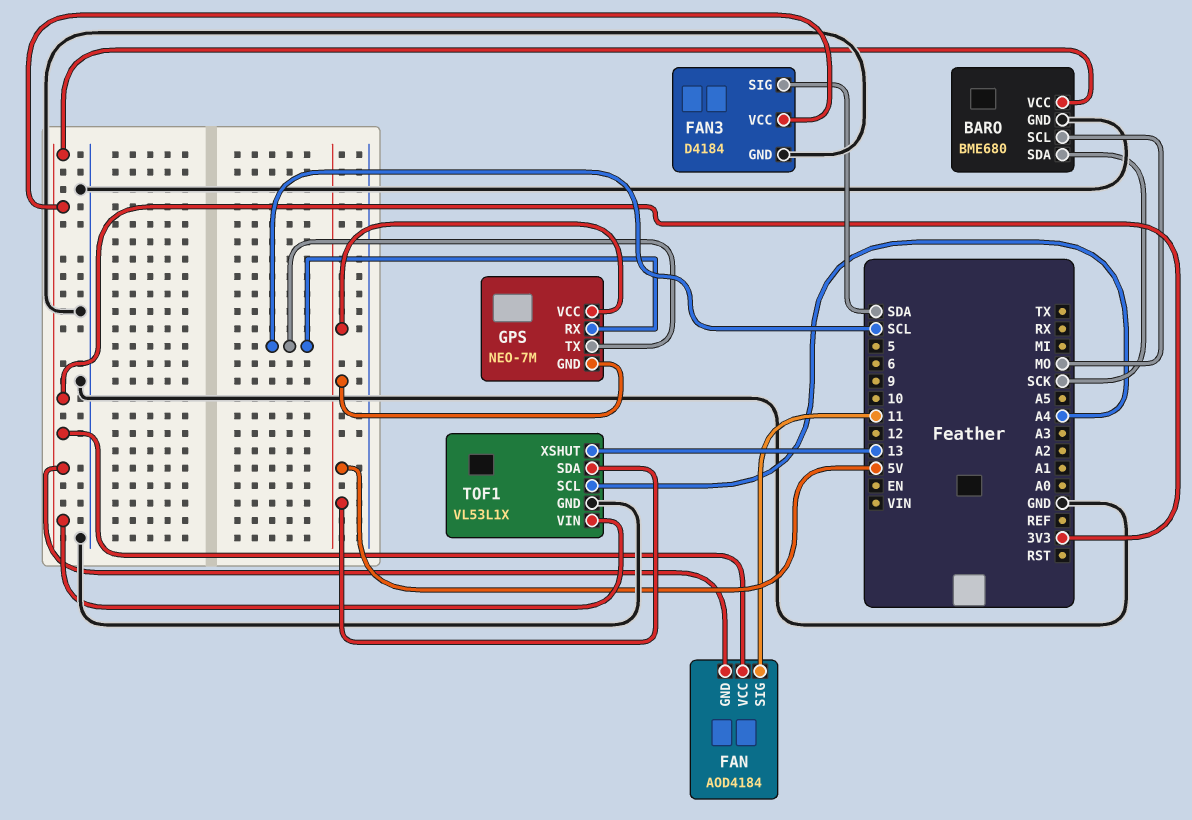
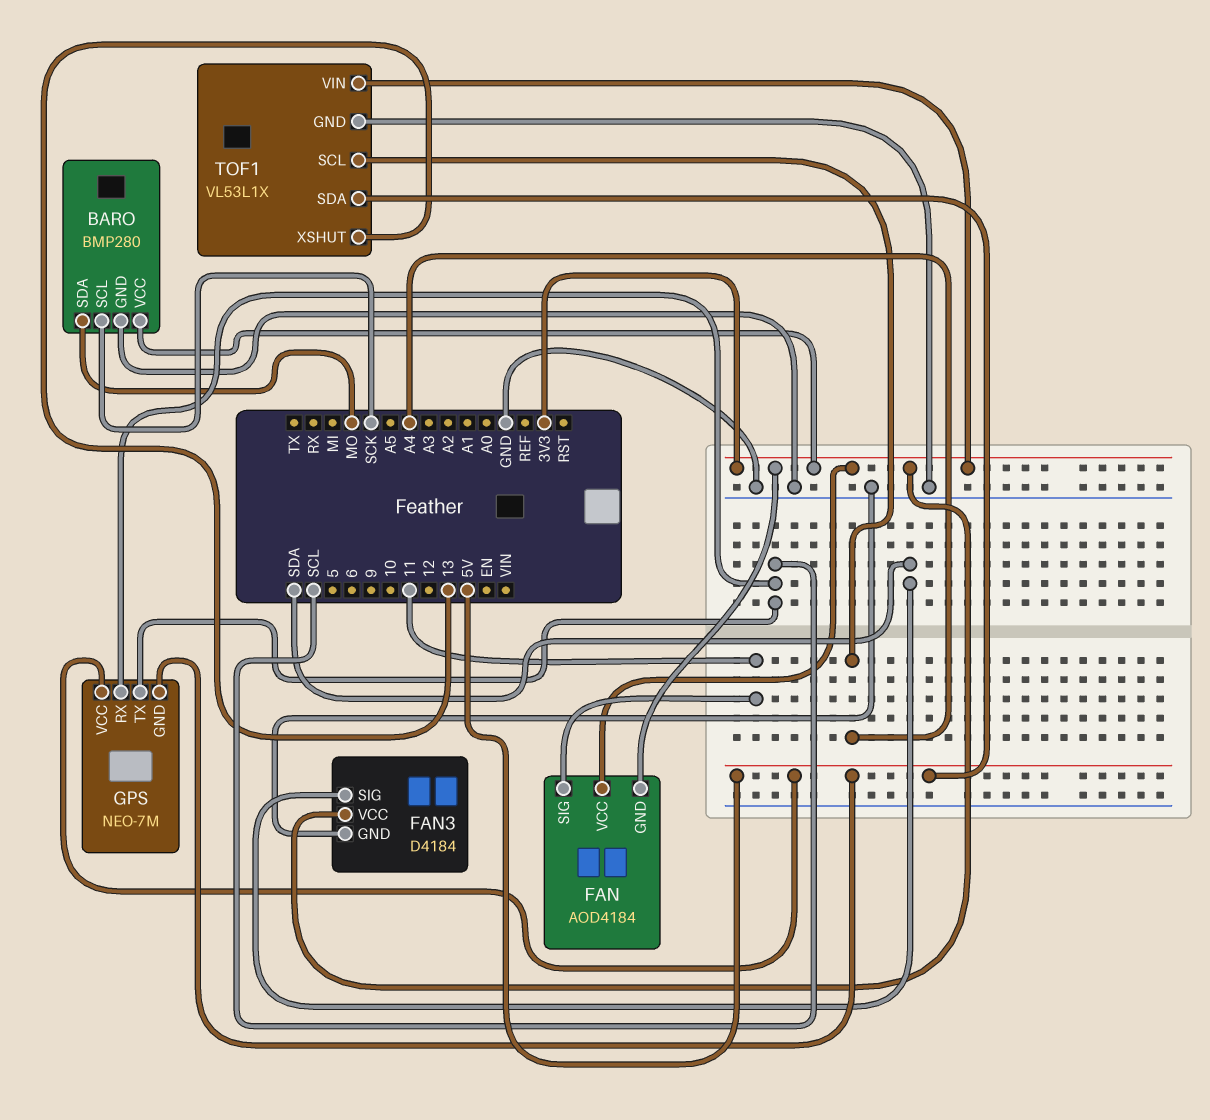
BARO: BME680 -> BMP280
BARO pin SCL: MO -> SCK
BARO pin SDA: SCK -> MO

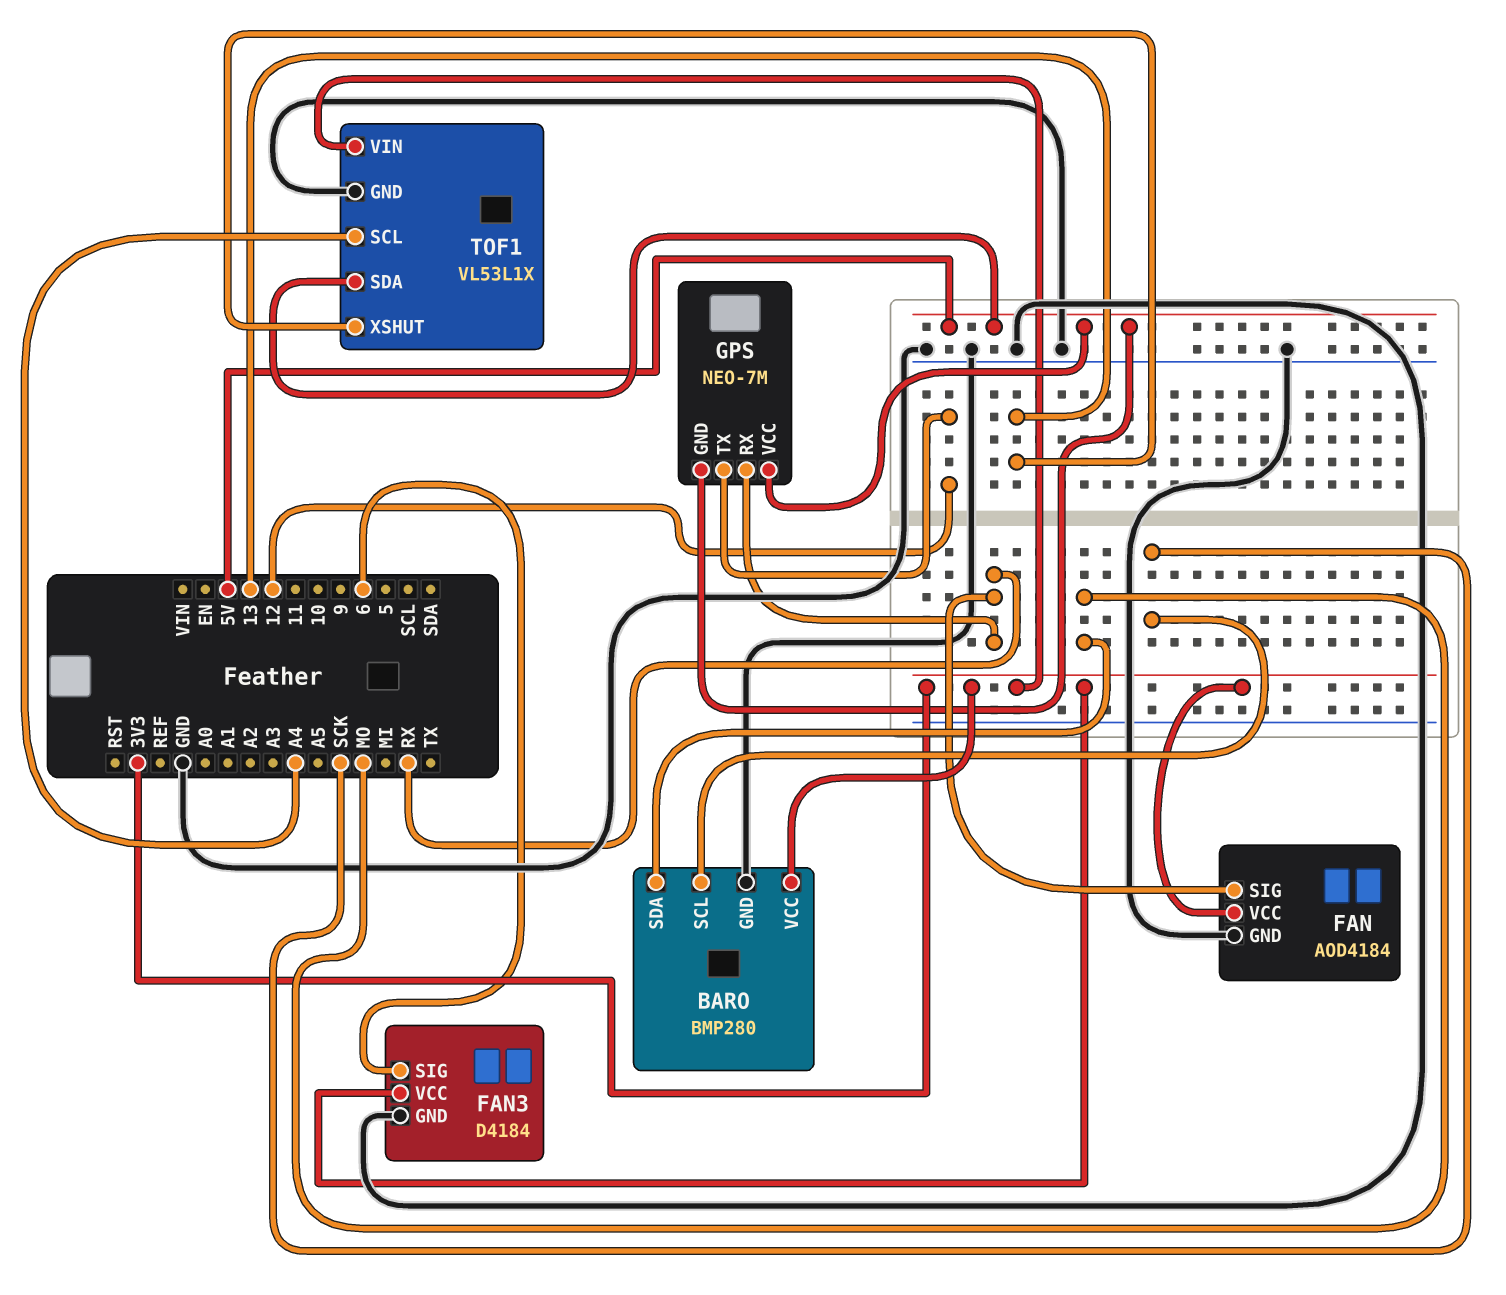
FAN pin GND: 3V3 -> GND
FAN pin SIG: 11 -> RX
FAN3 pin SIG: SDA -> 6
GPS pin RX: SCL -> RX
GPS pin TX: SCL -> 12

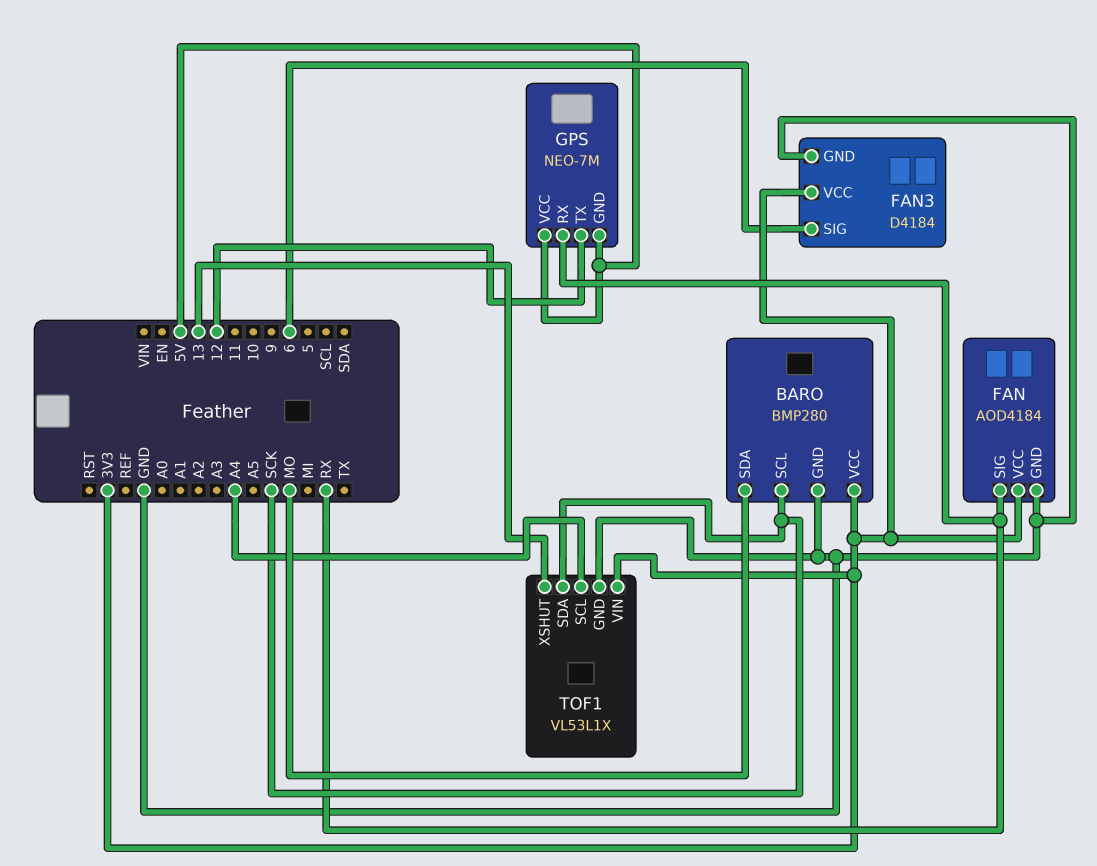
TOF1 pin SDA: 5V -> SCK

